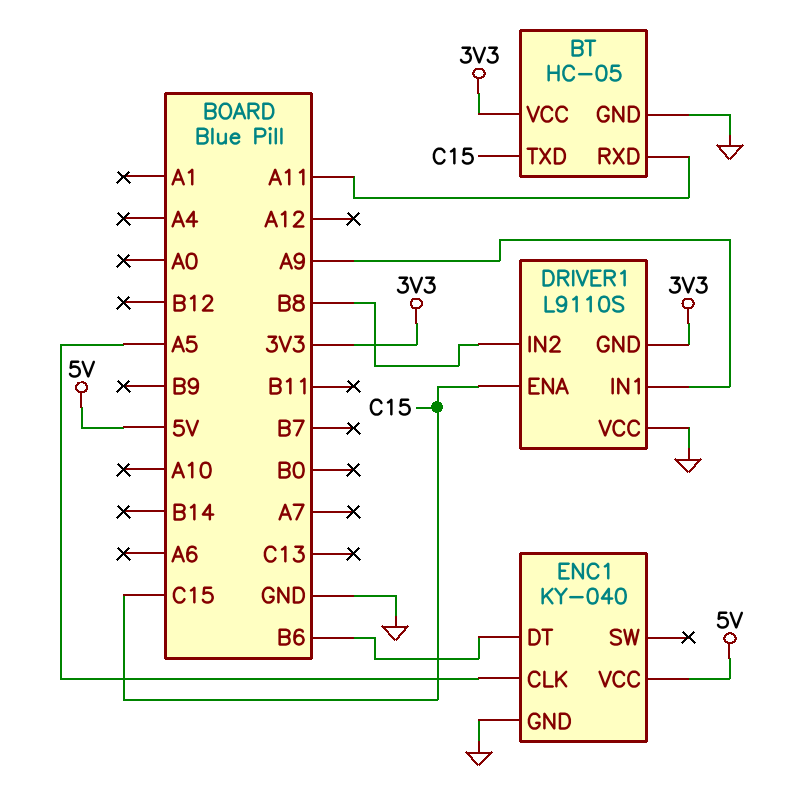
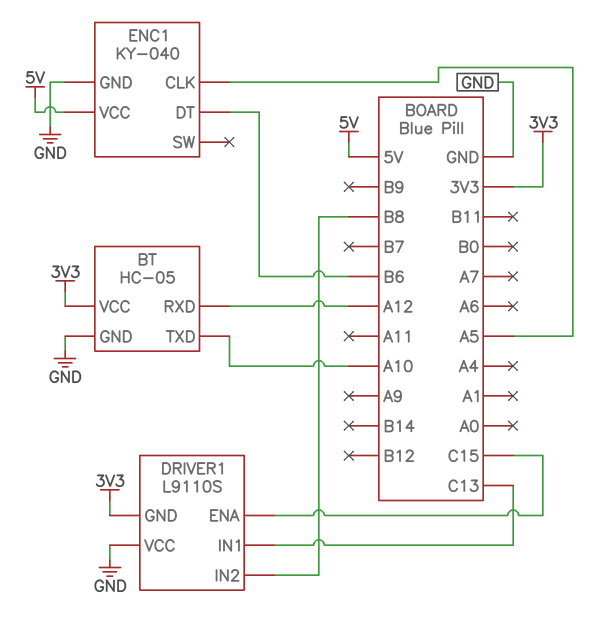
BT pin RXD: A11 -> A12
BT pin TXD: C15 -> A10
DRIVER1 pin IN1: A9 -> C13

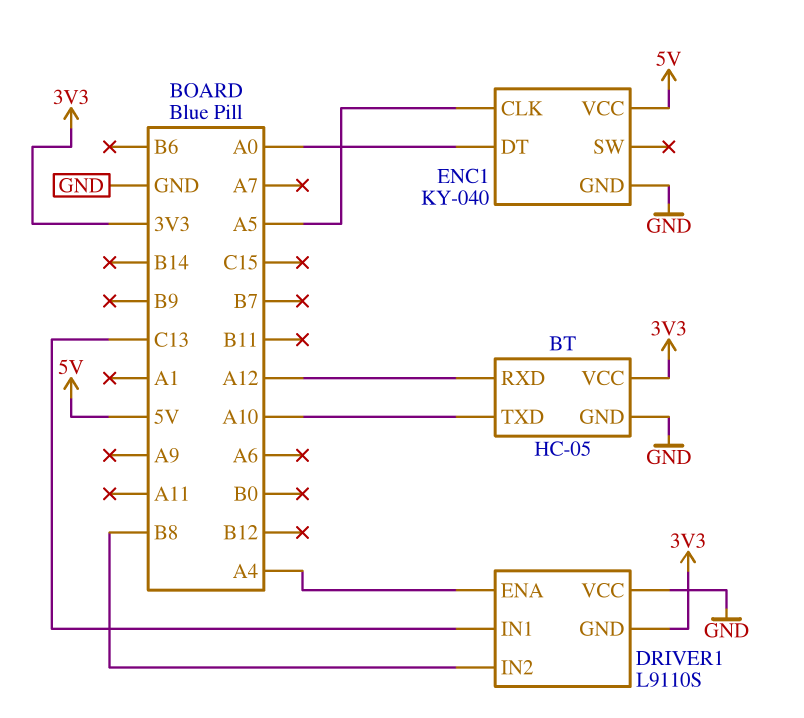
DRIVER1 pin ENA: C15 -> A4
ENC1 pin DT: B6 -> A0

